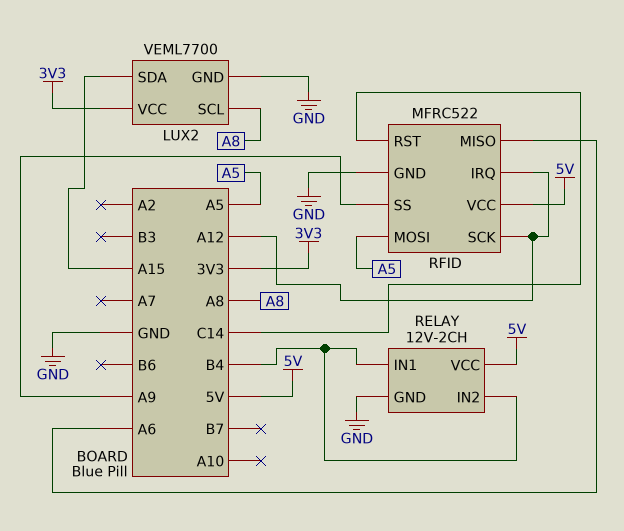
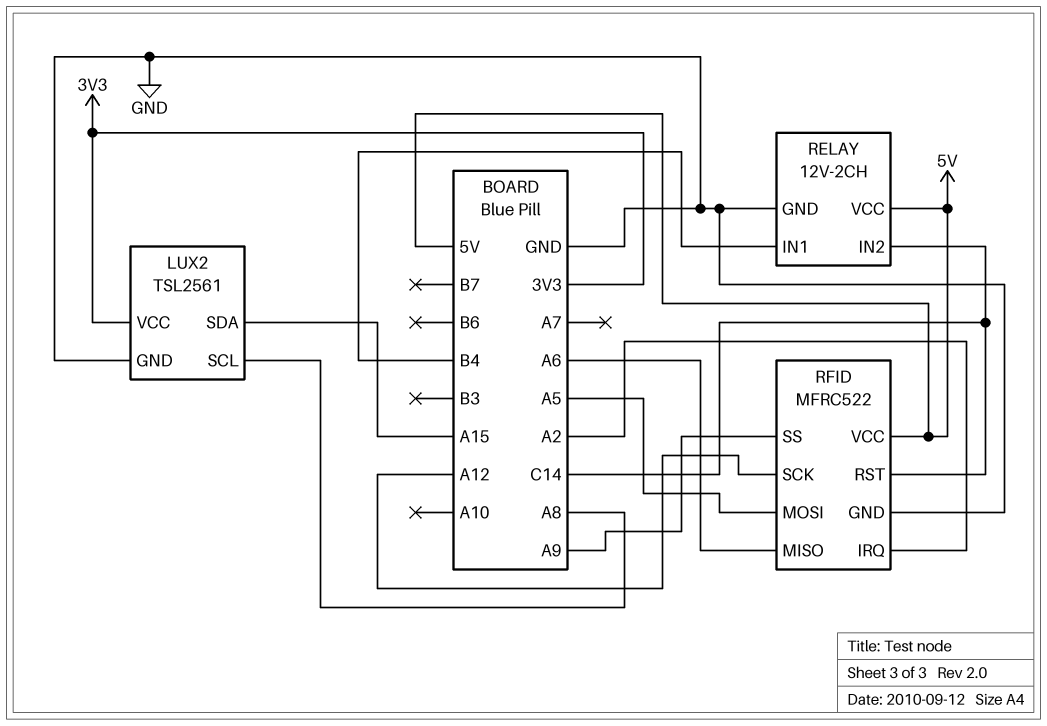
LUX2: VEML7700 -> TSL2561
RELAY pin IN2: B4 -> C14
RFID pin IRQ: A12 -> A2

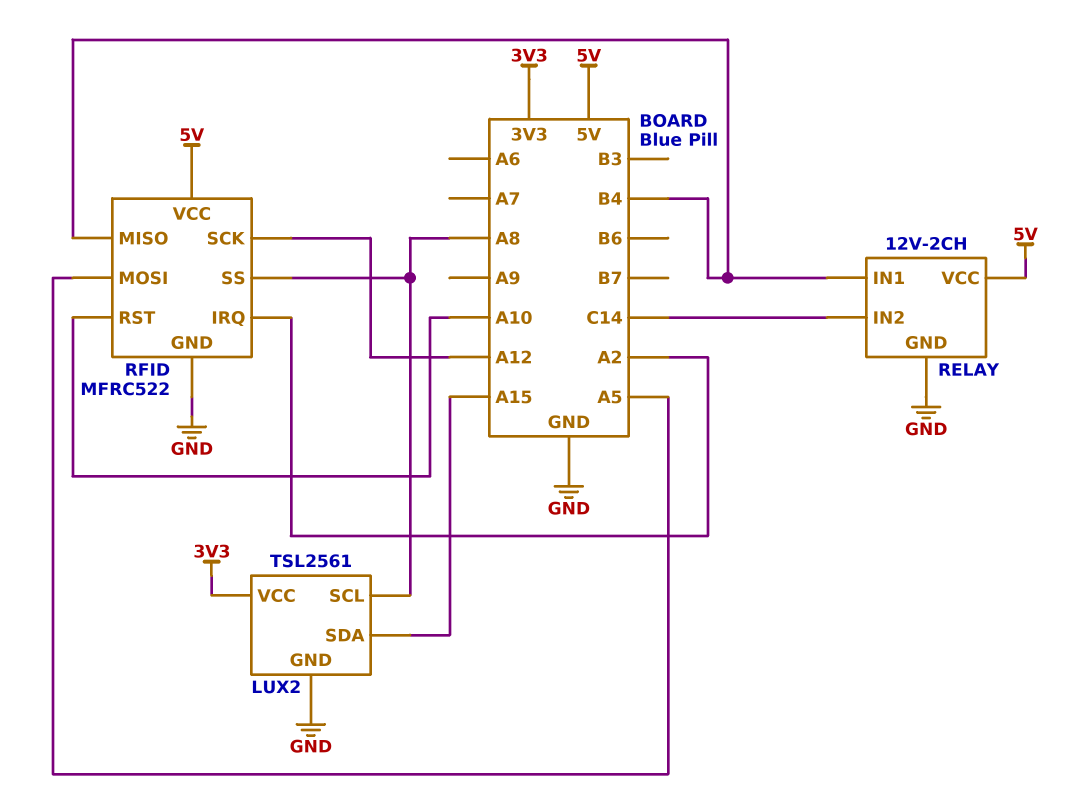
RFID pin MISO: A6 -> B4
RFID pin RST: C14 -> A10
RFID pin SS: A9 -> A8

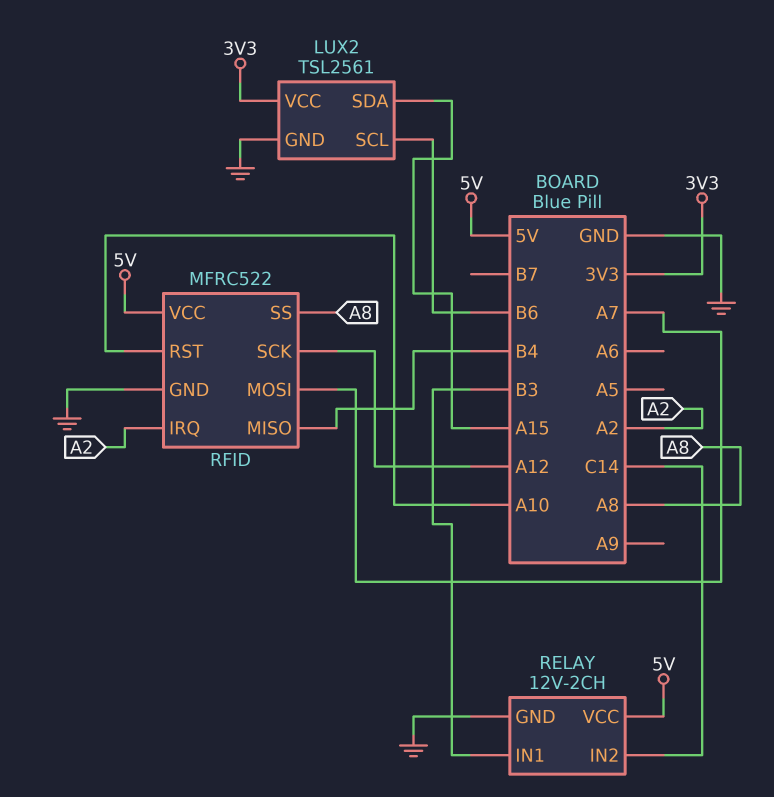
LUX2 pin SCL: A8 -> B6
RELAY pin IN1: B4 -> B3
RFID pin MOSI: A5 -> A7

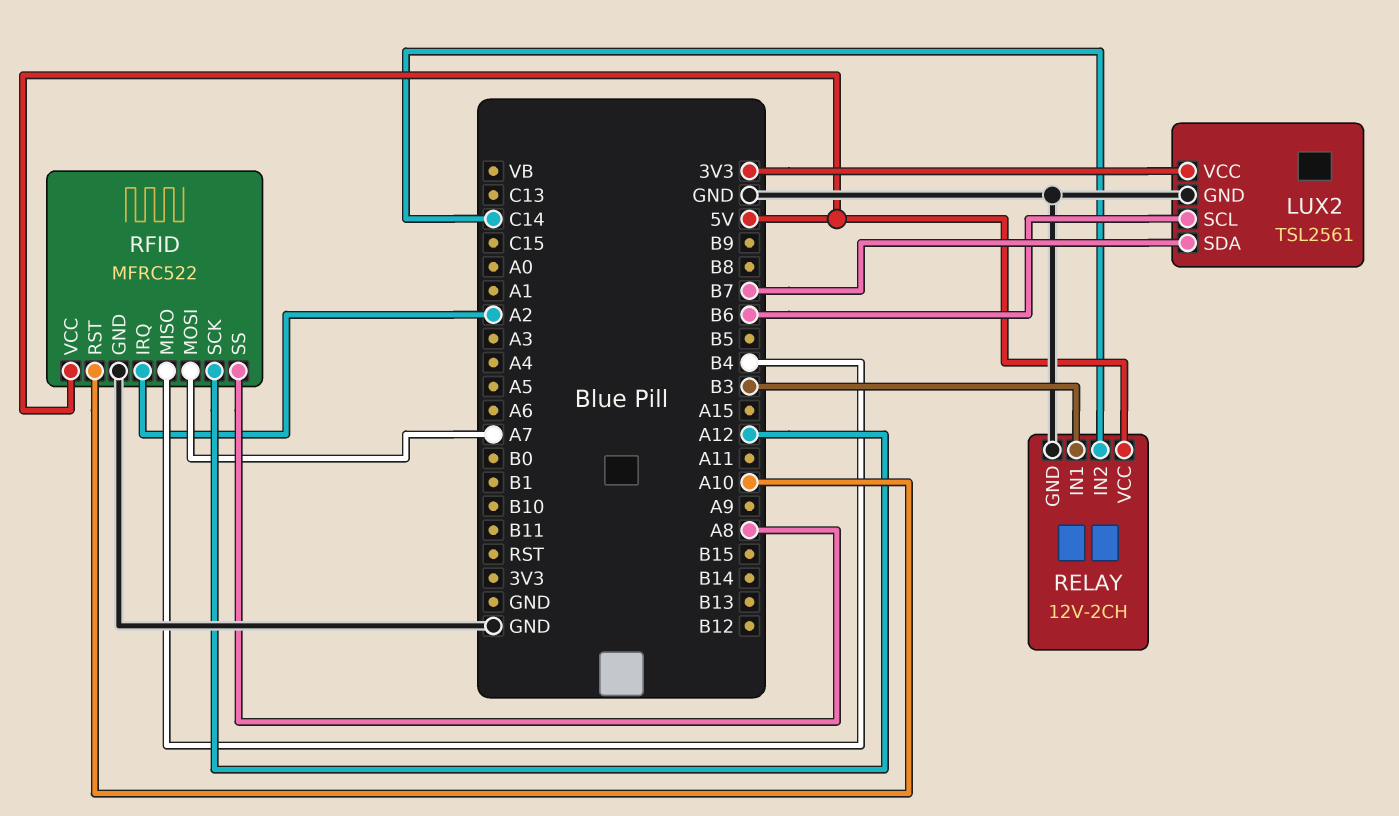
LUX2 pin SDA: A15 -> B7

